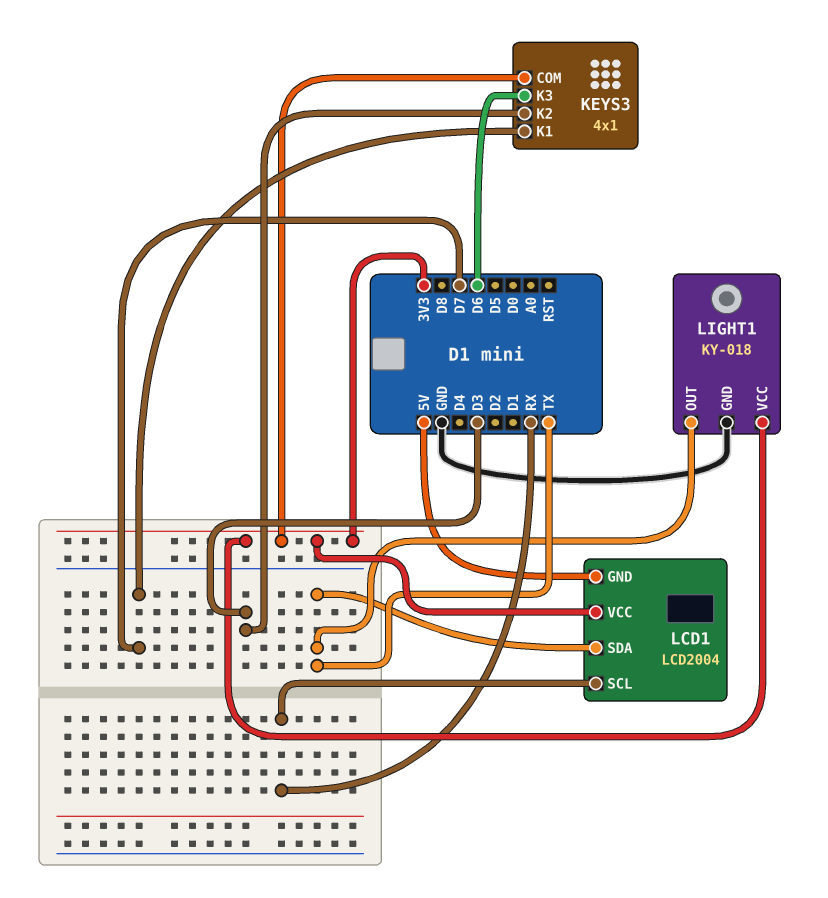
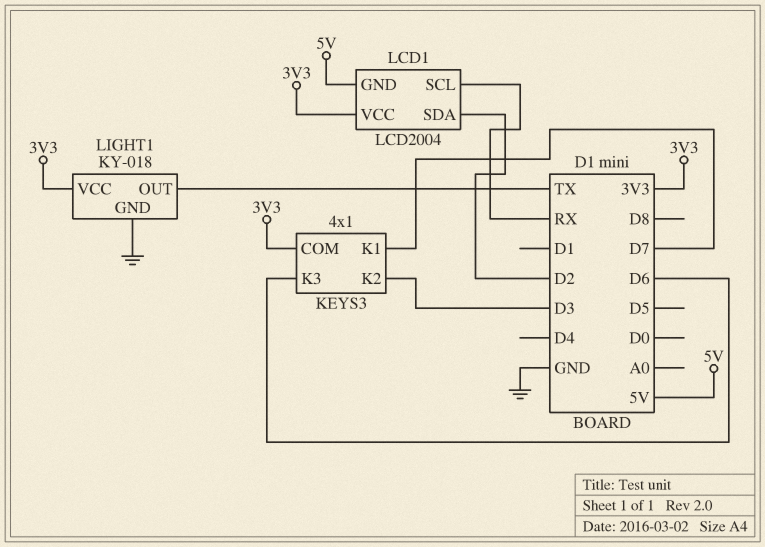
LCD1 pin SDA: TX -> D2

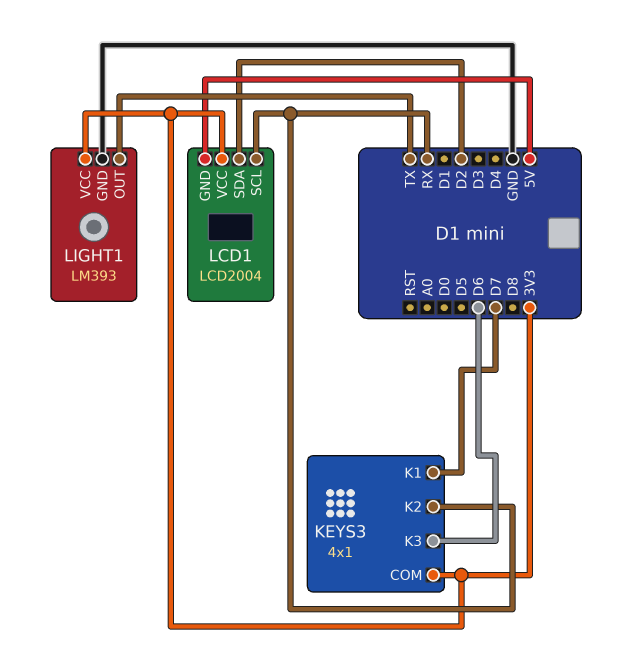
KEYS3 pin K2: D3 -> RX
LIGHT1: KY-018 -> LM393

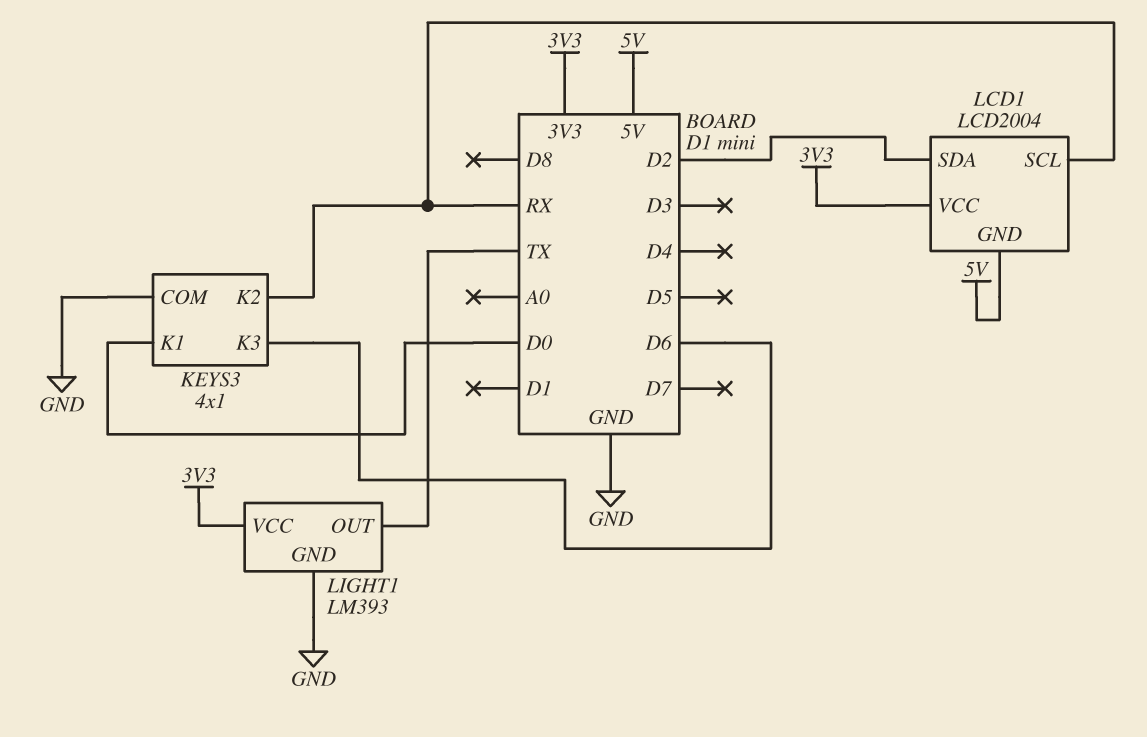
KEYS3 pin COM: 3V3 -> GND
KEYS3 pin K1: D7 -> D0

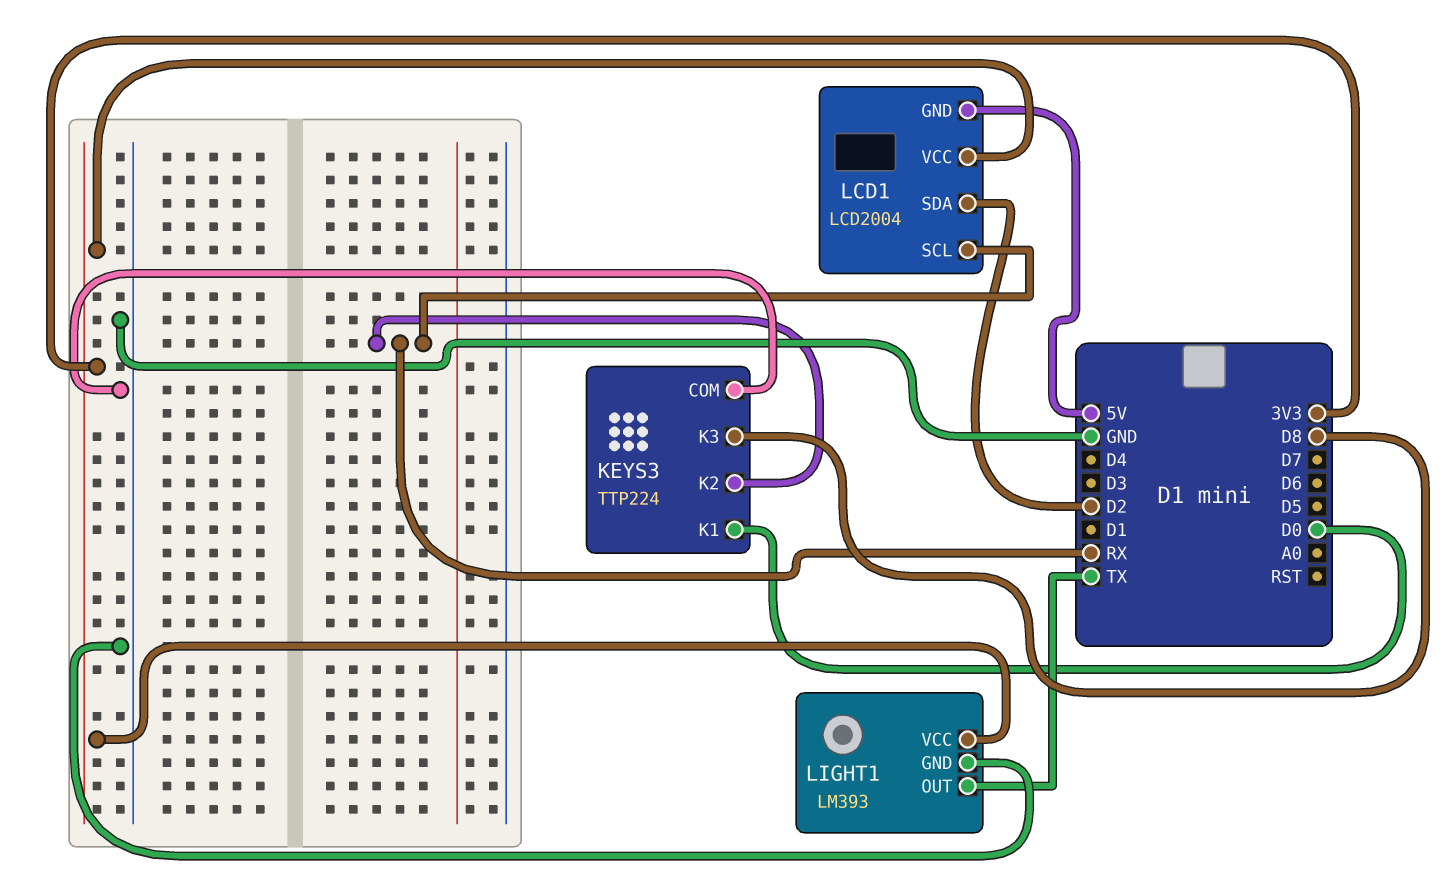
KEYS3: 4x1 -> TTP224
KEYS3 pin K3: D6 -> D8

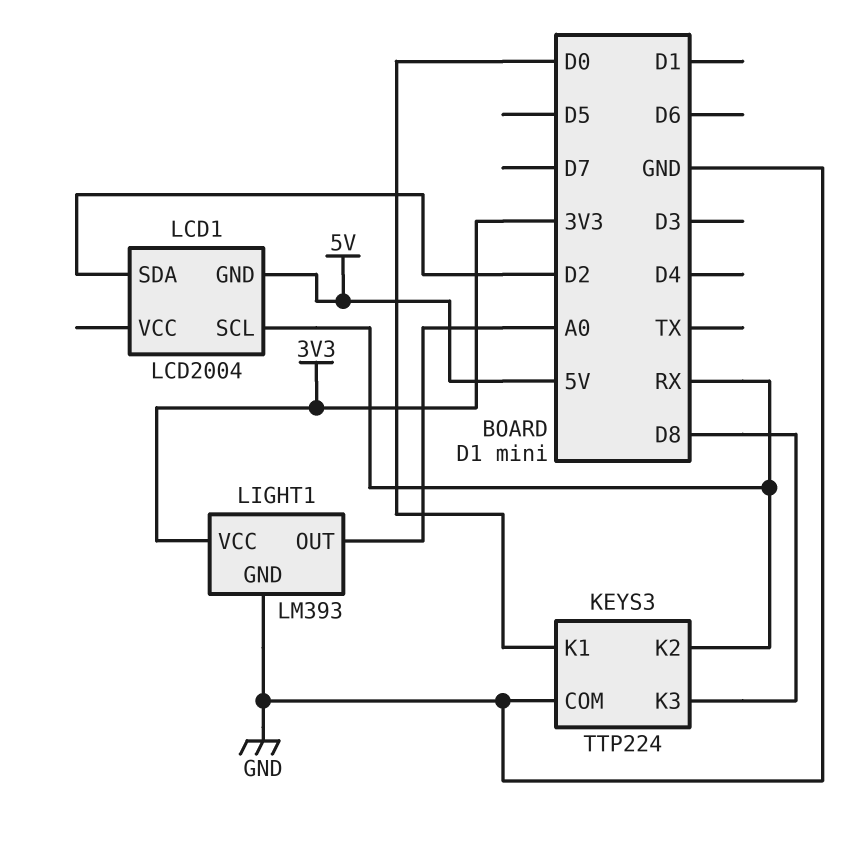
LCD1 pin VCC: 3V3 -> none
LIGHT1 pin OUT: TX -> A0

